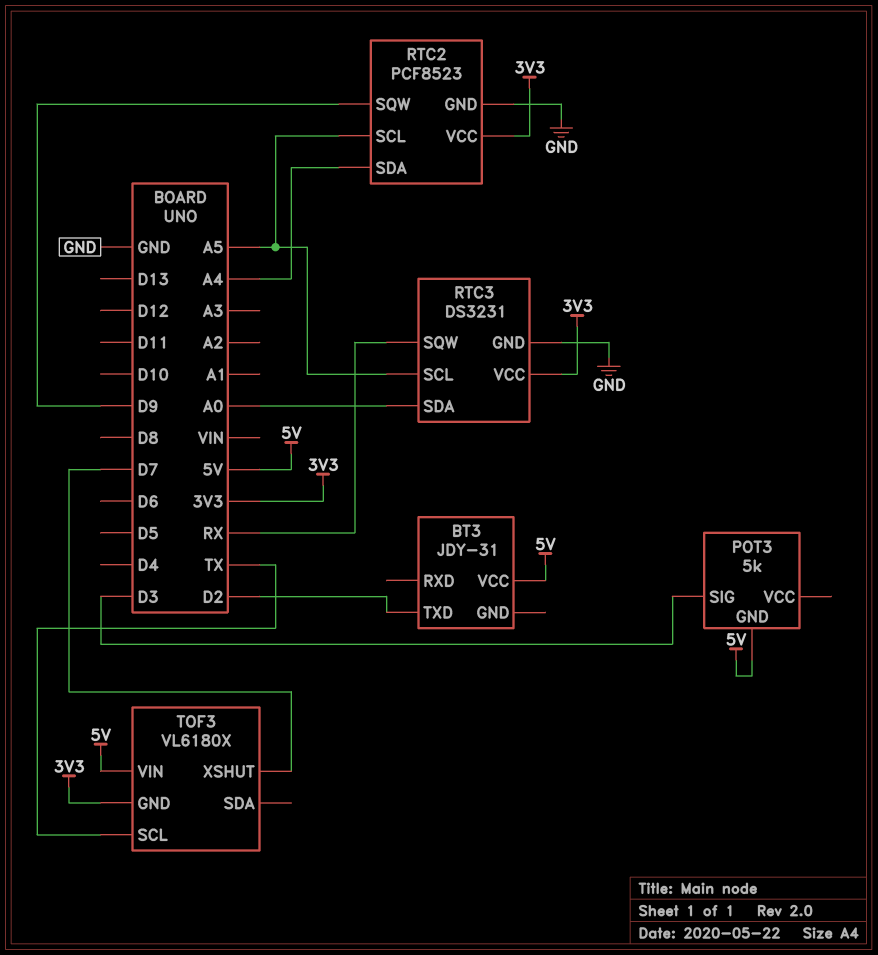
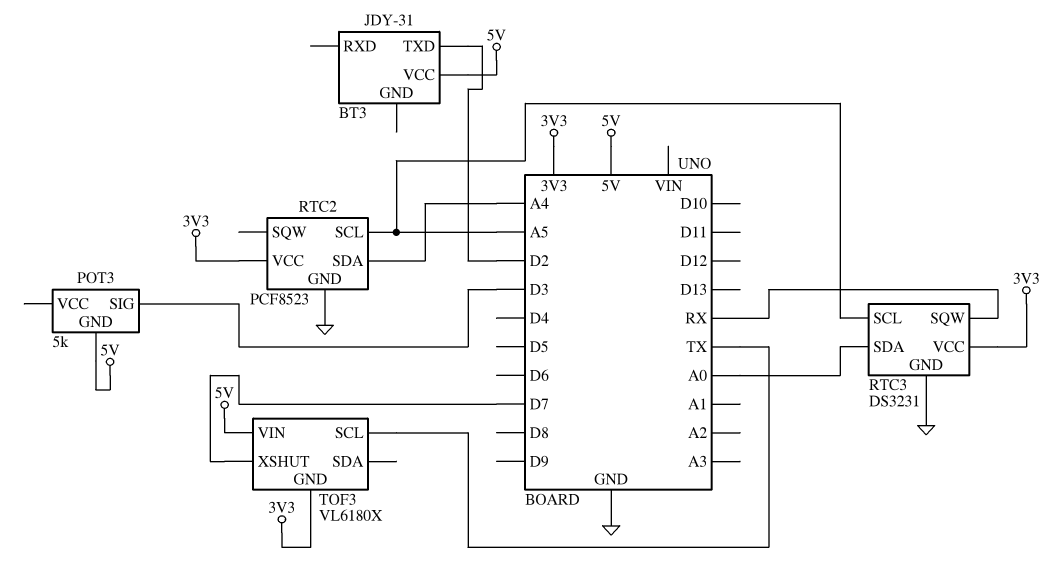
RTC2 pin SQW: D9 -> none

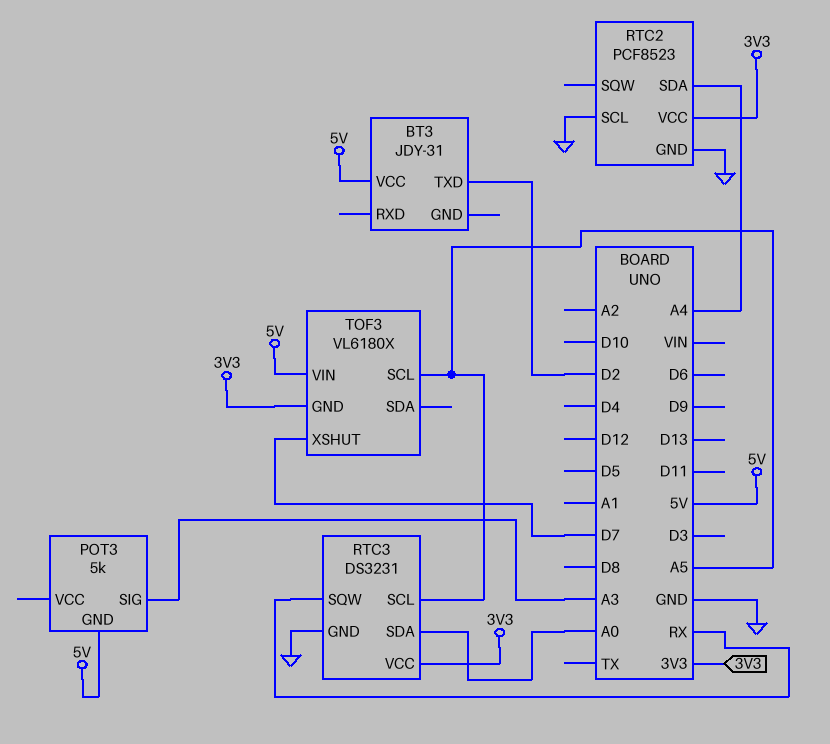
POT3 pin SIG: D3 -> A3
RTC2 pin SCL: A5 -> GND
TOF3 pin SCL: TX -> A5

